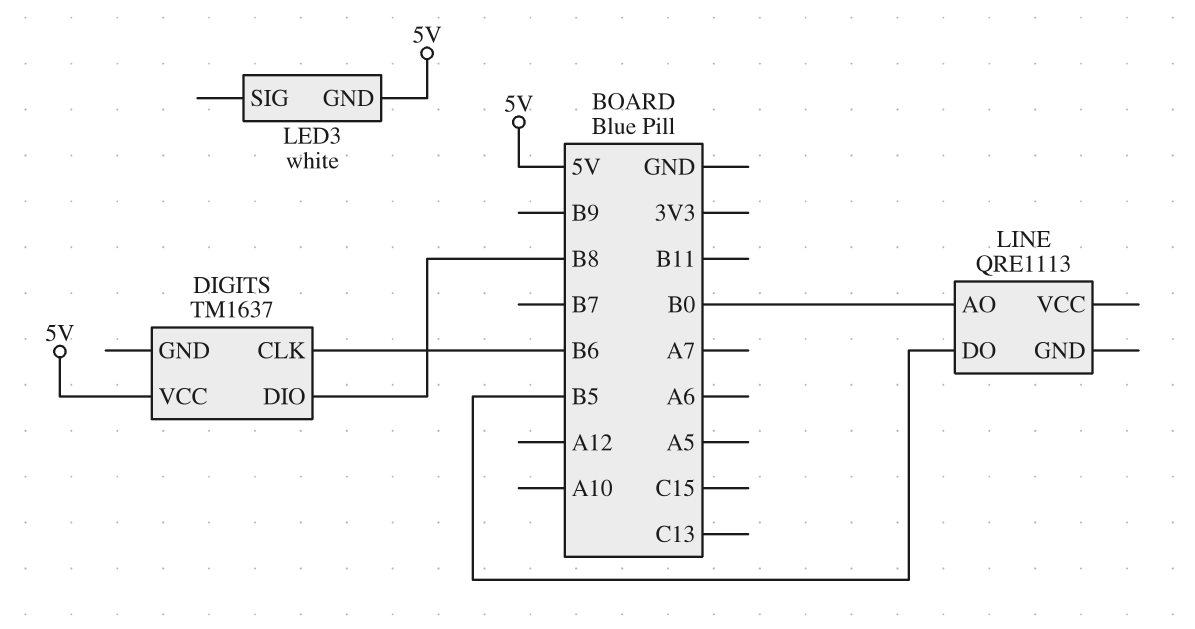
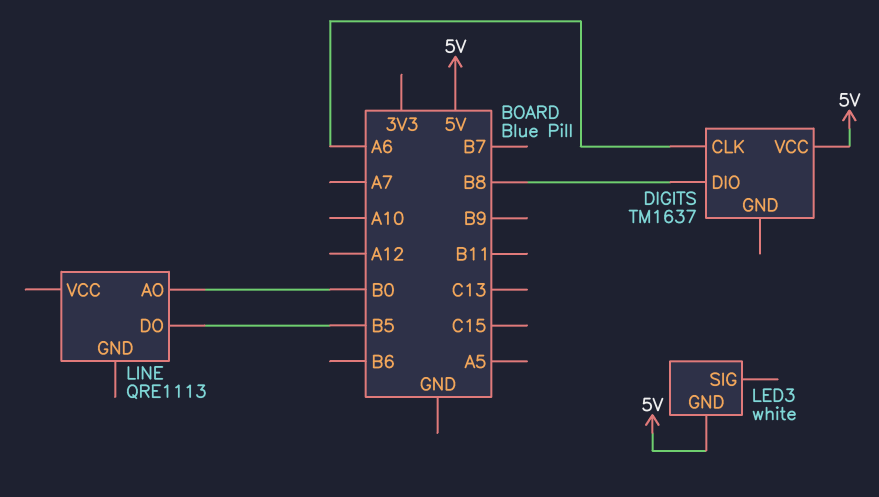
DIGITS pin CLK: B6 -> A6

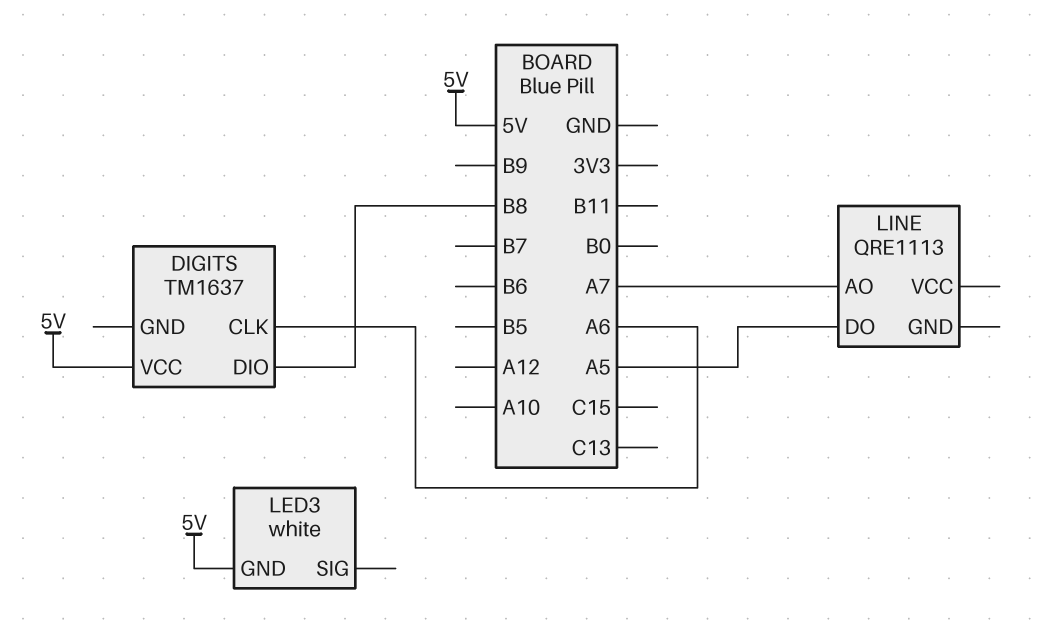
LINE pin AO: B0 -> A7
LINE pin DO: B5 -> A5

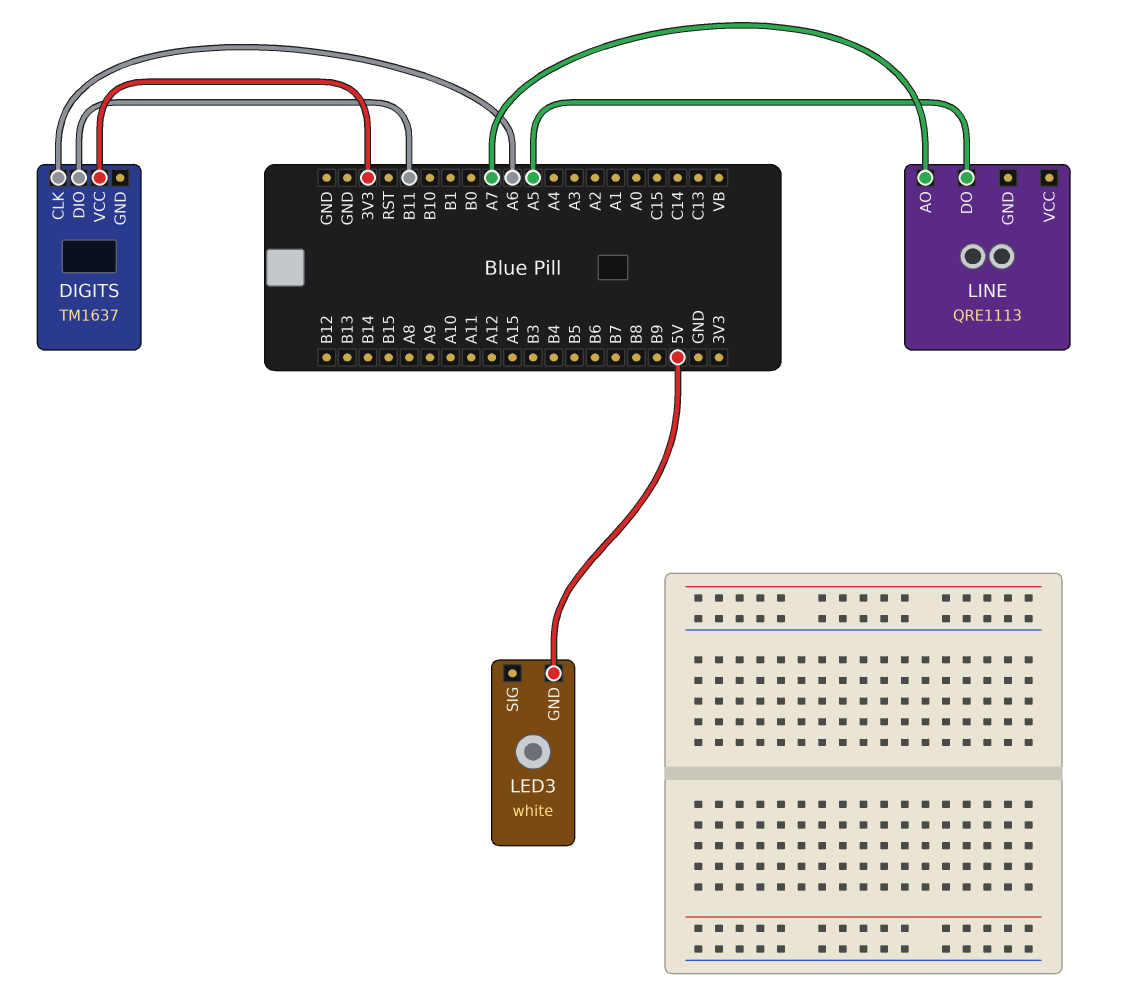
DIGITS pin DIO: B8 -> B11
DIGITS pin VCC: 5V -> 3V3

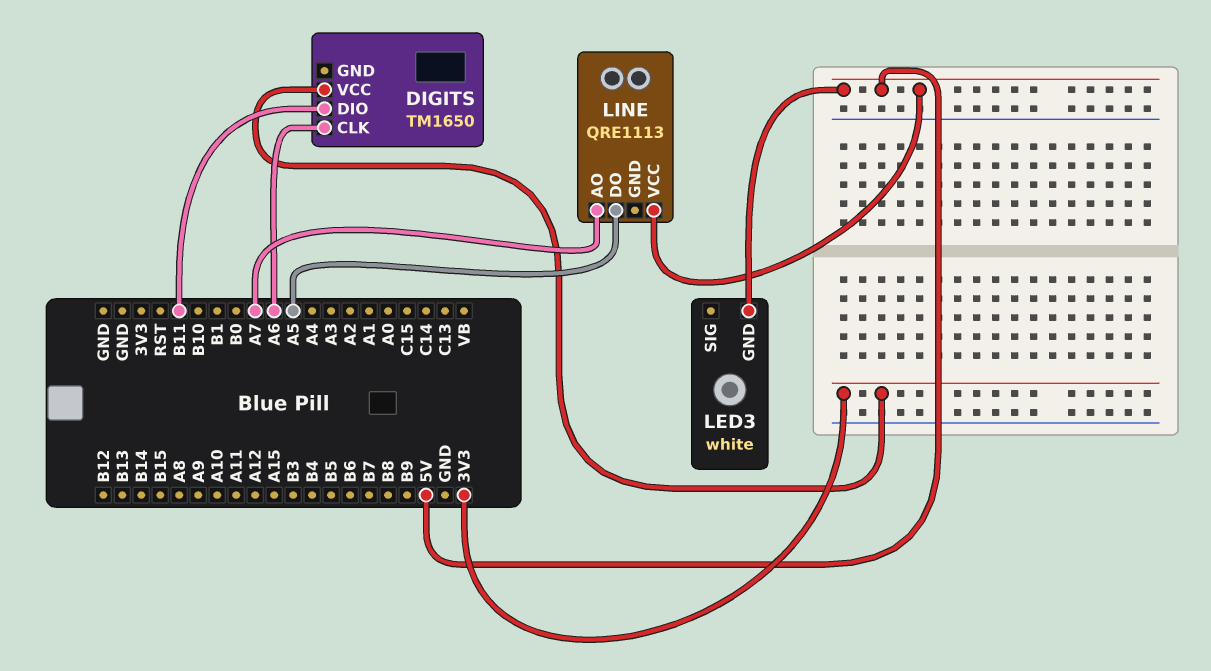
DIGITS: TM1637 -> TM1650
LINE pin VCC: none -> 5V

